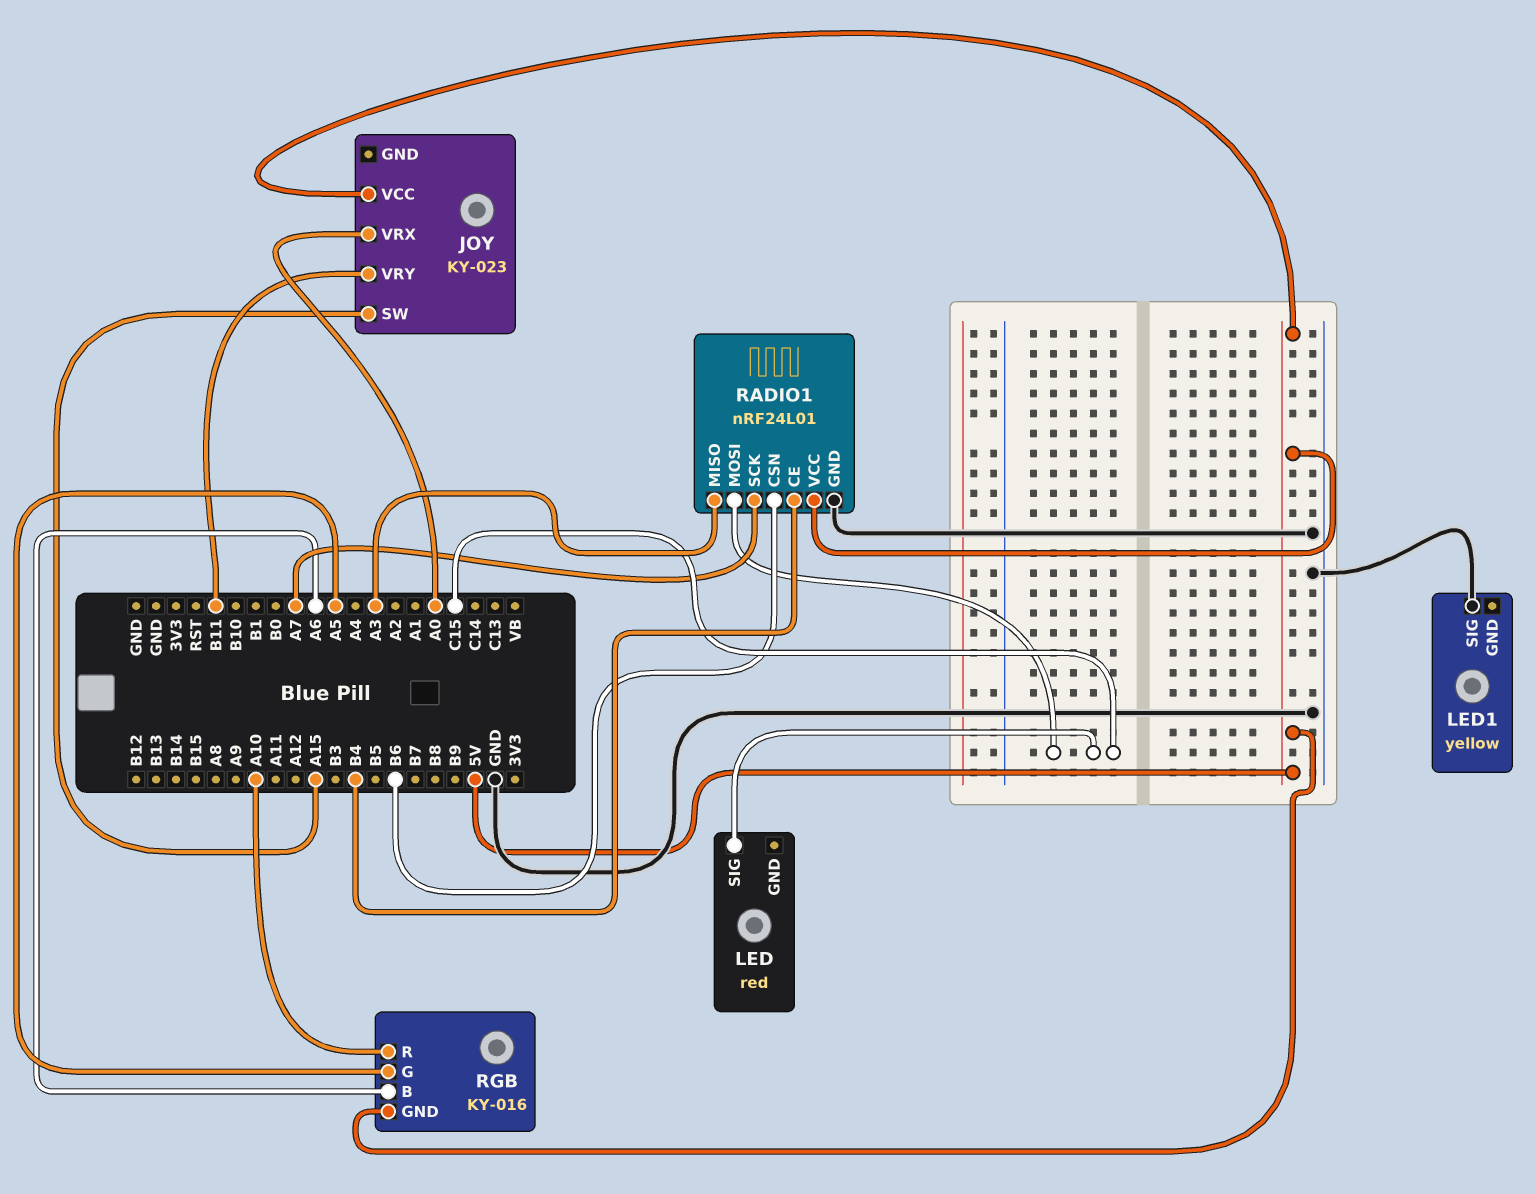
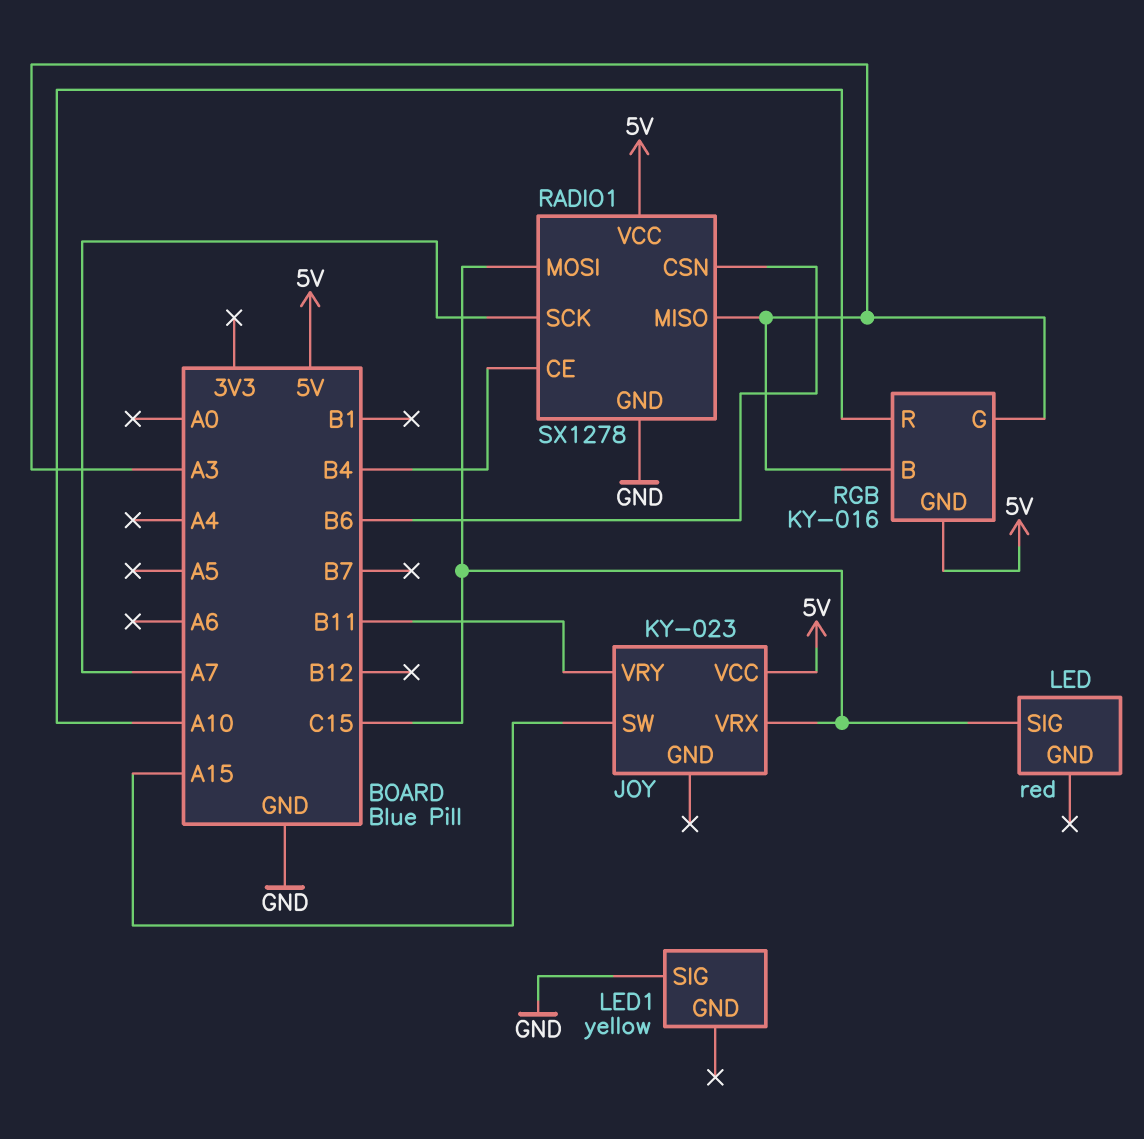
JOY pin VRX: A0 -> C15
RADIO1: nRF24L01 -> SX1278
RGB pin B: A6 -> A3
RGB pin G: A5 -> A3

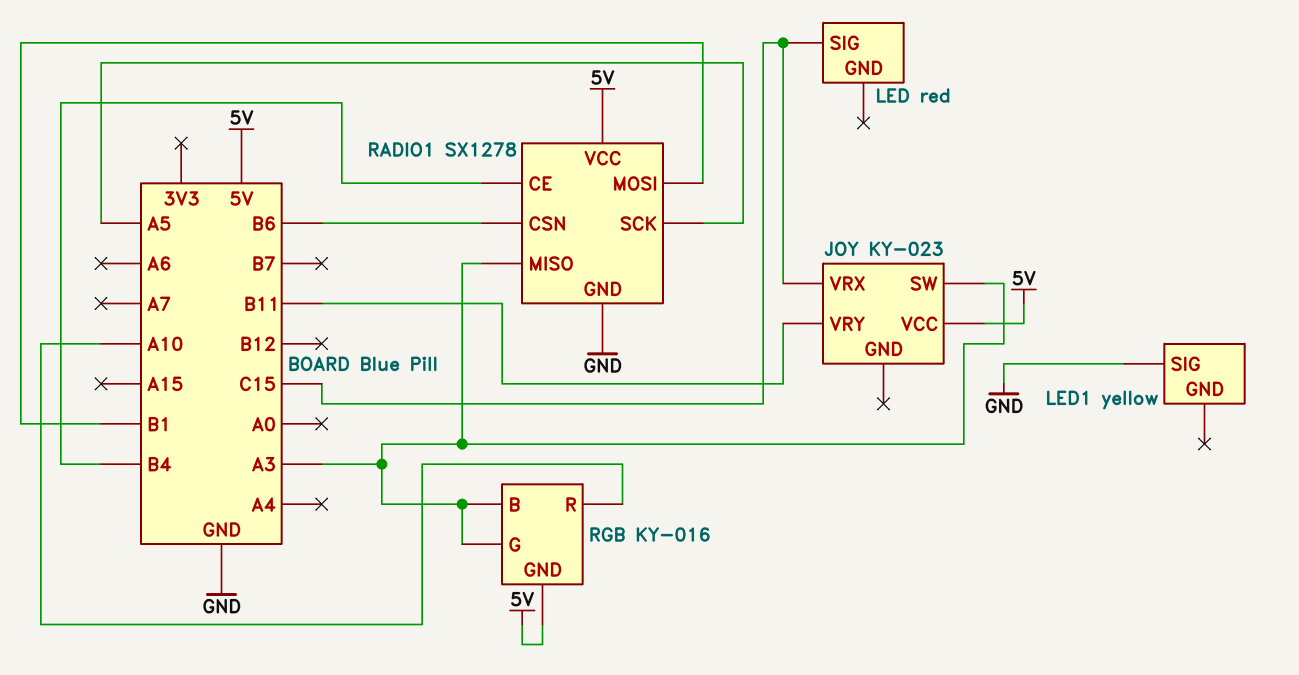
JOY pin SW: A15 -> A3
RADIO1 pin MOSI: C15 -> B1
RADIO1 pin SCK: A7 -> A5

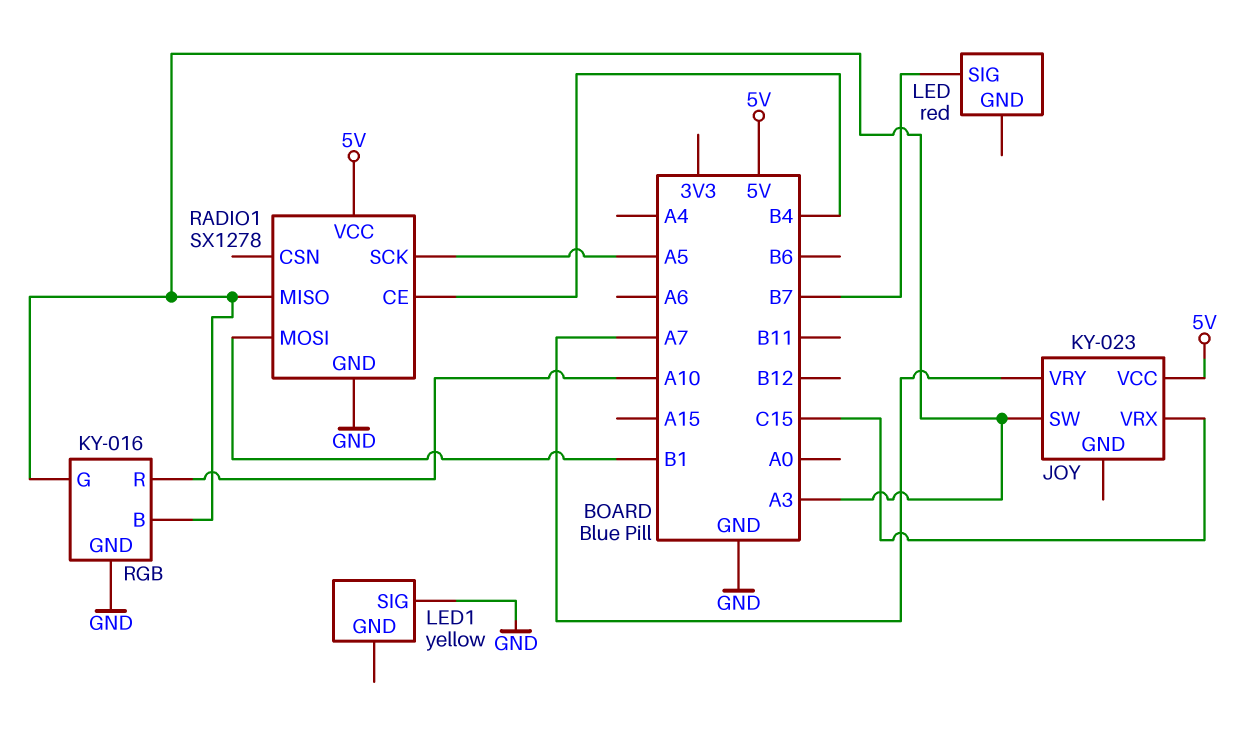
JOY pin VRY: B11 -> A7
LED pin SIG: C15 -> B7
RADIO1 pin CSN: B6 -> none
RGB pin GND: 5V -> GND

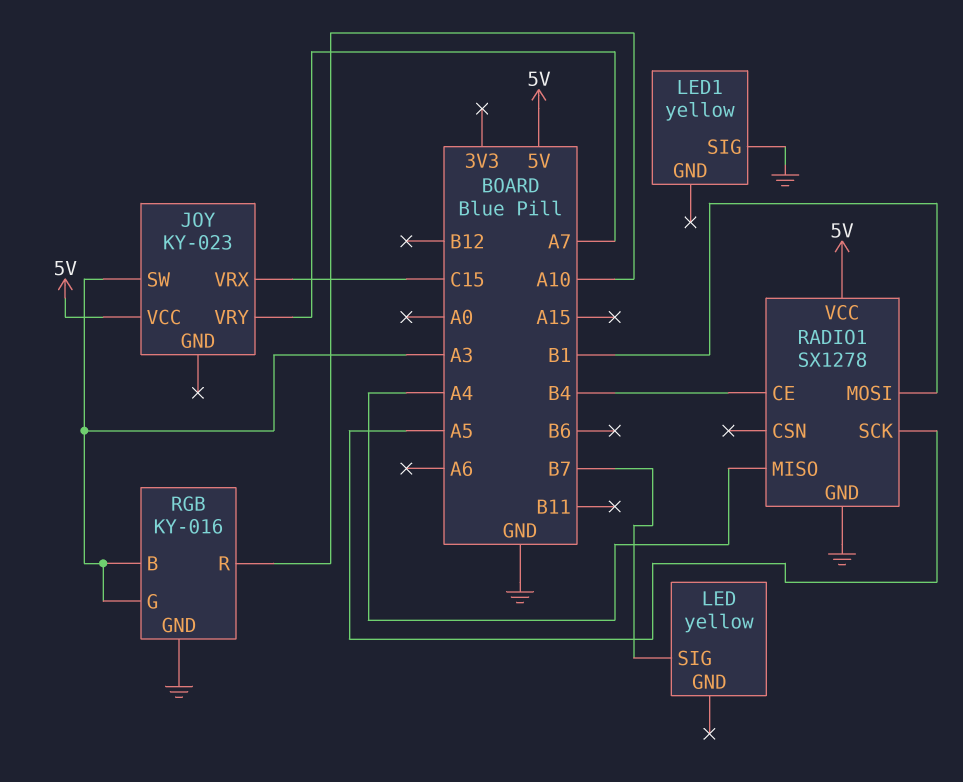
LED: red -> yellow
RADIO1 pin MISO: A3 -> A4

